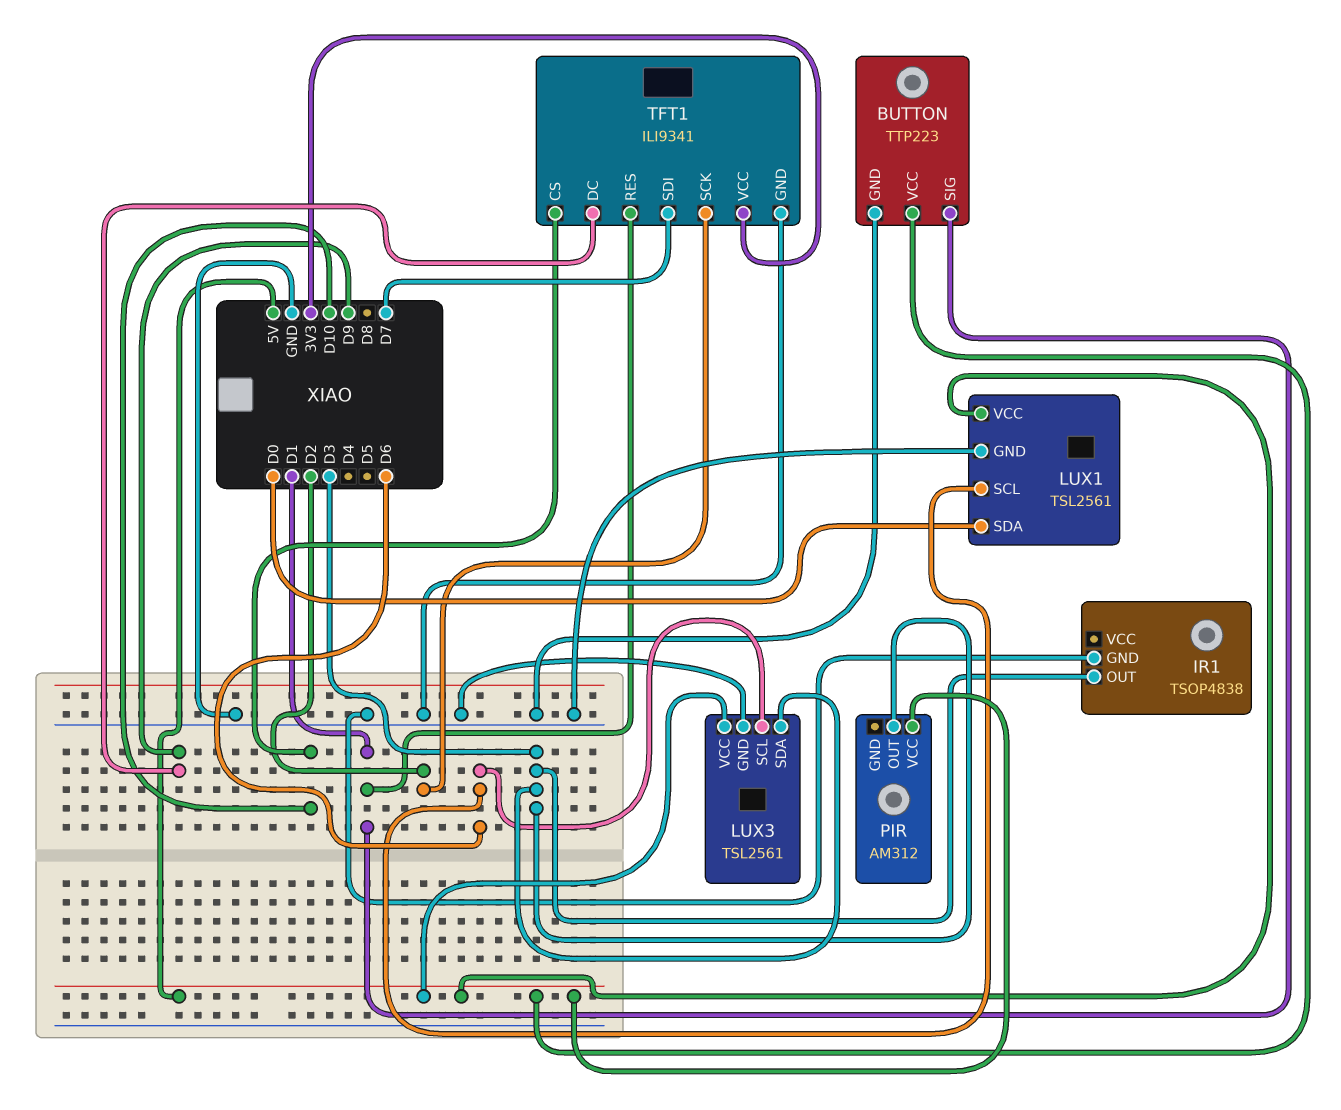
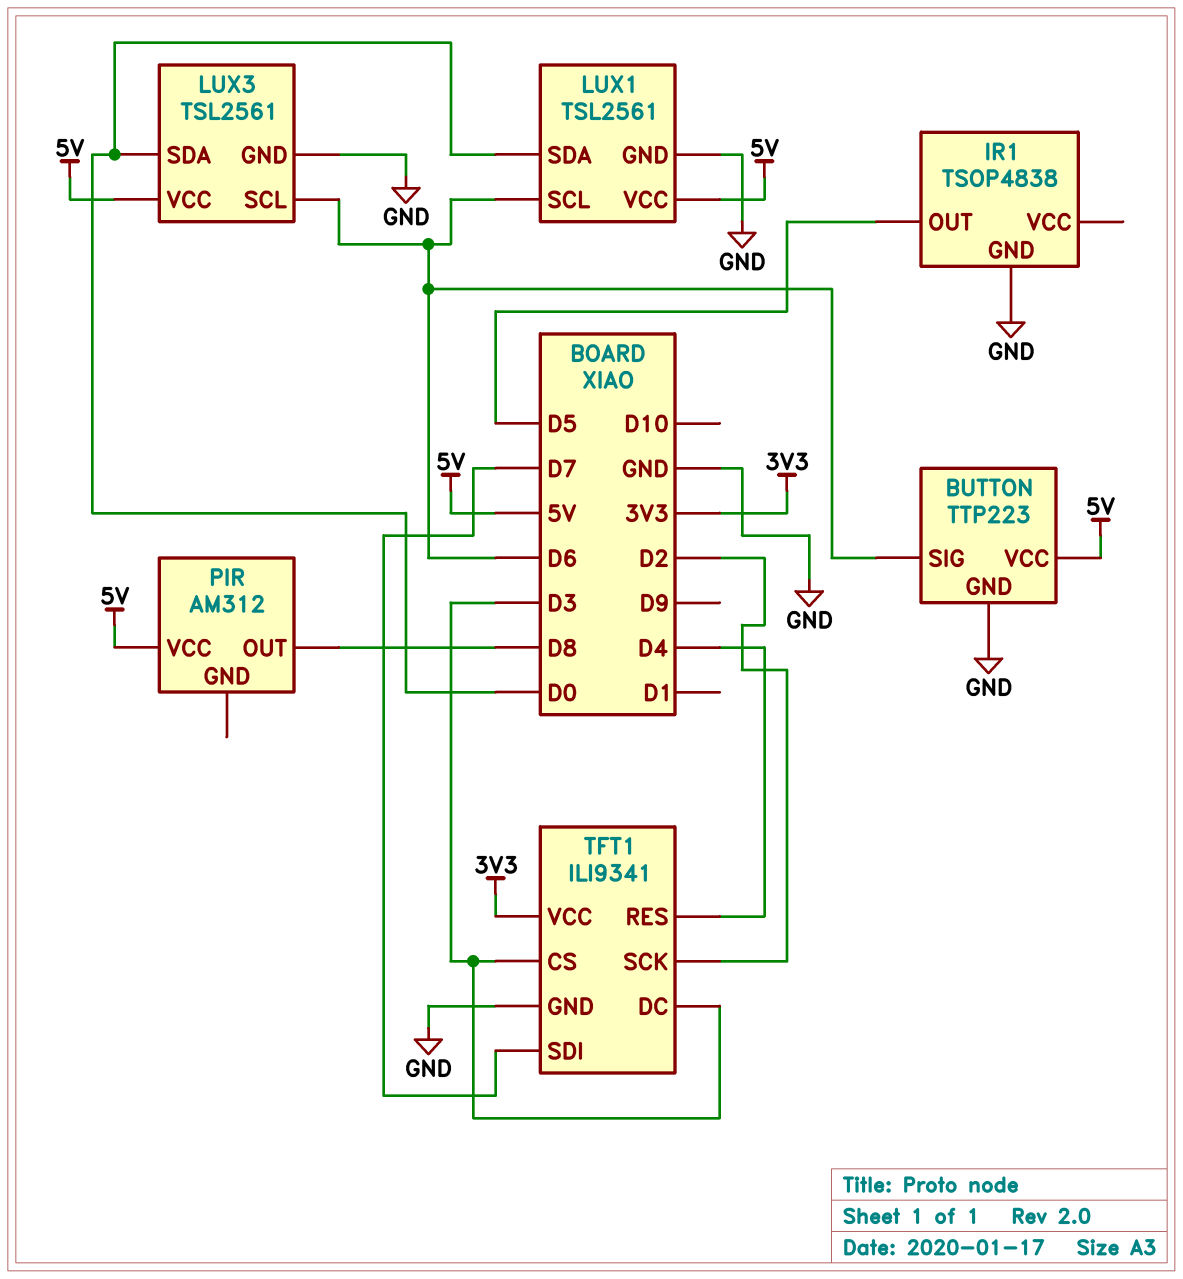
BUTTON pin SIG: D1 -> D6
IR1 pin OUT: D3 -> D5
LUX3 pin SDA: D3 -> D0
PIR pin OUT: D3 -> D8
TFT1 pin CS: D10 -> D3
TFT1 pin DC: D9 -> D3
TFT1 pin RES: D1 -> D4

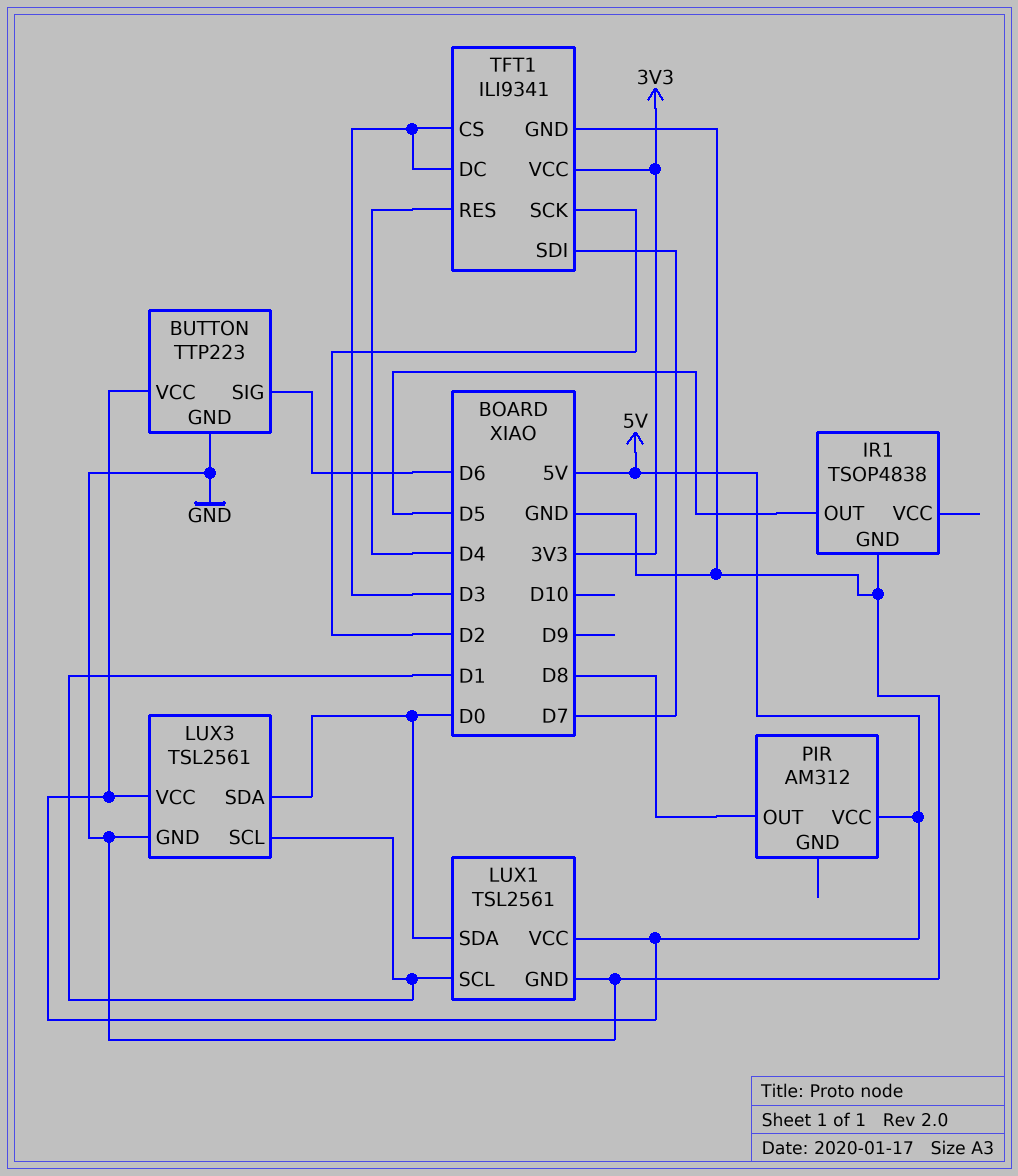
LUX1 pin SCL: D6 -> D1
LUX3 pin SCL: D6 -> D1

